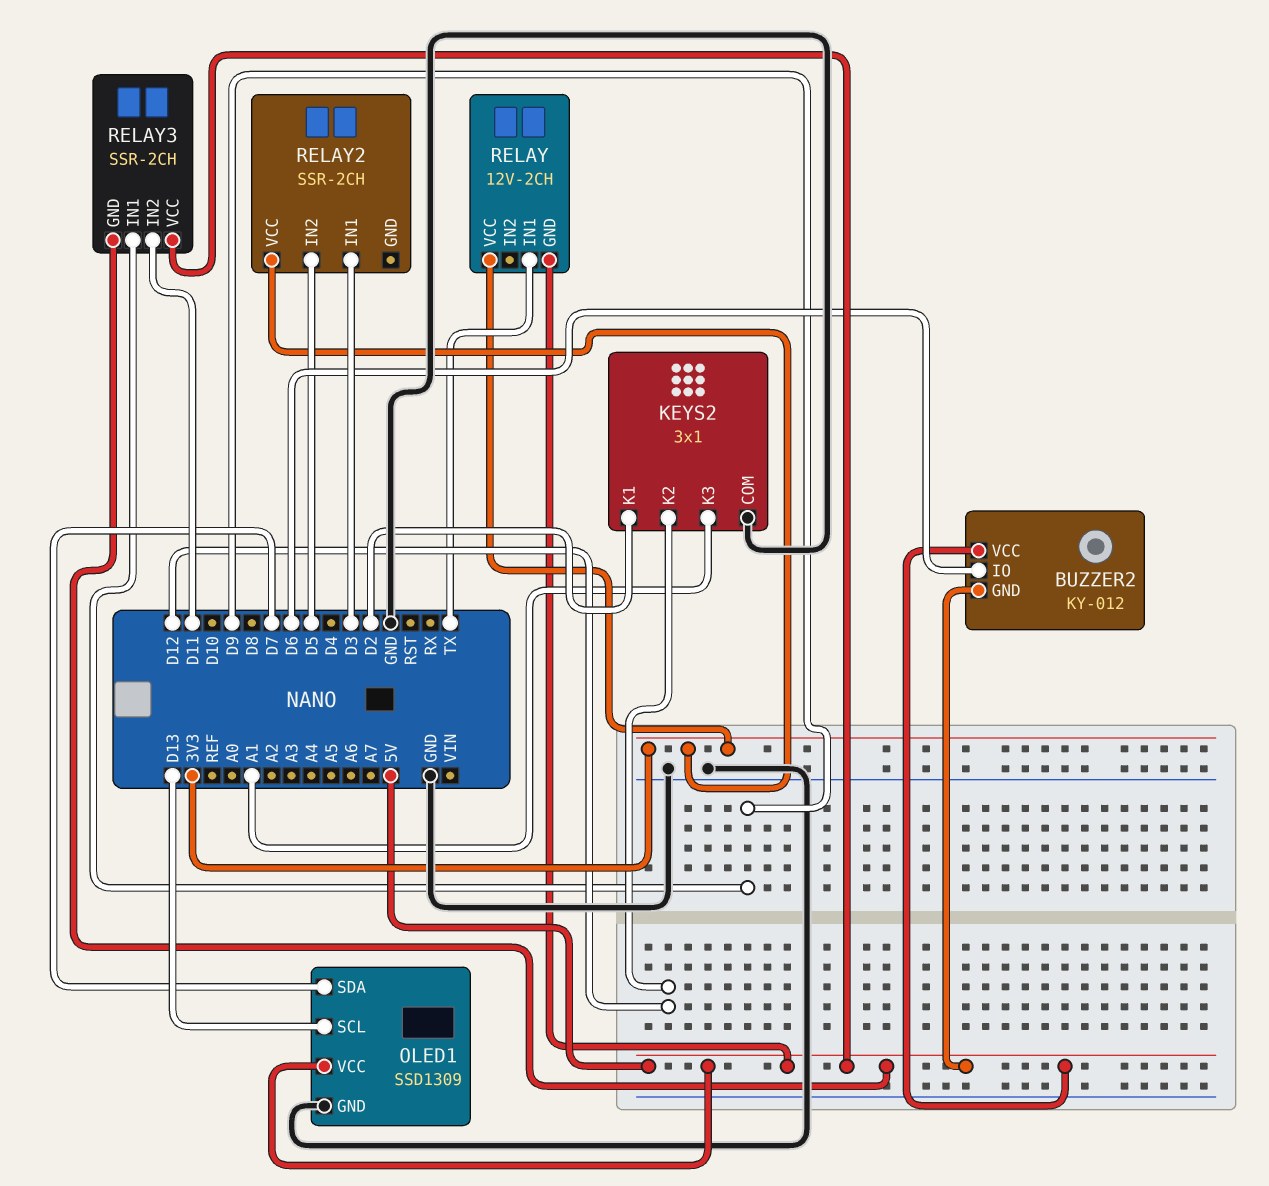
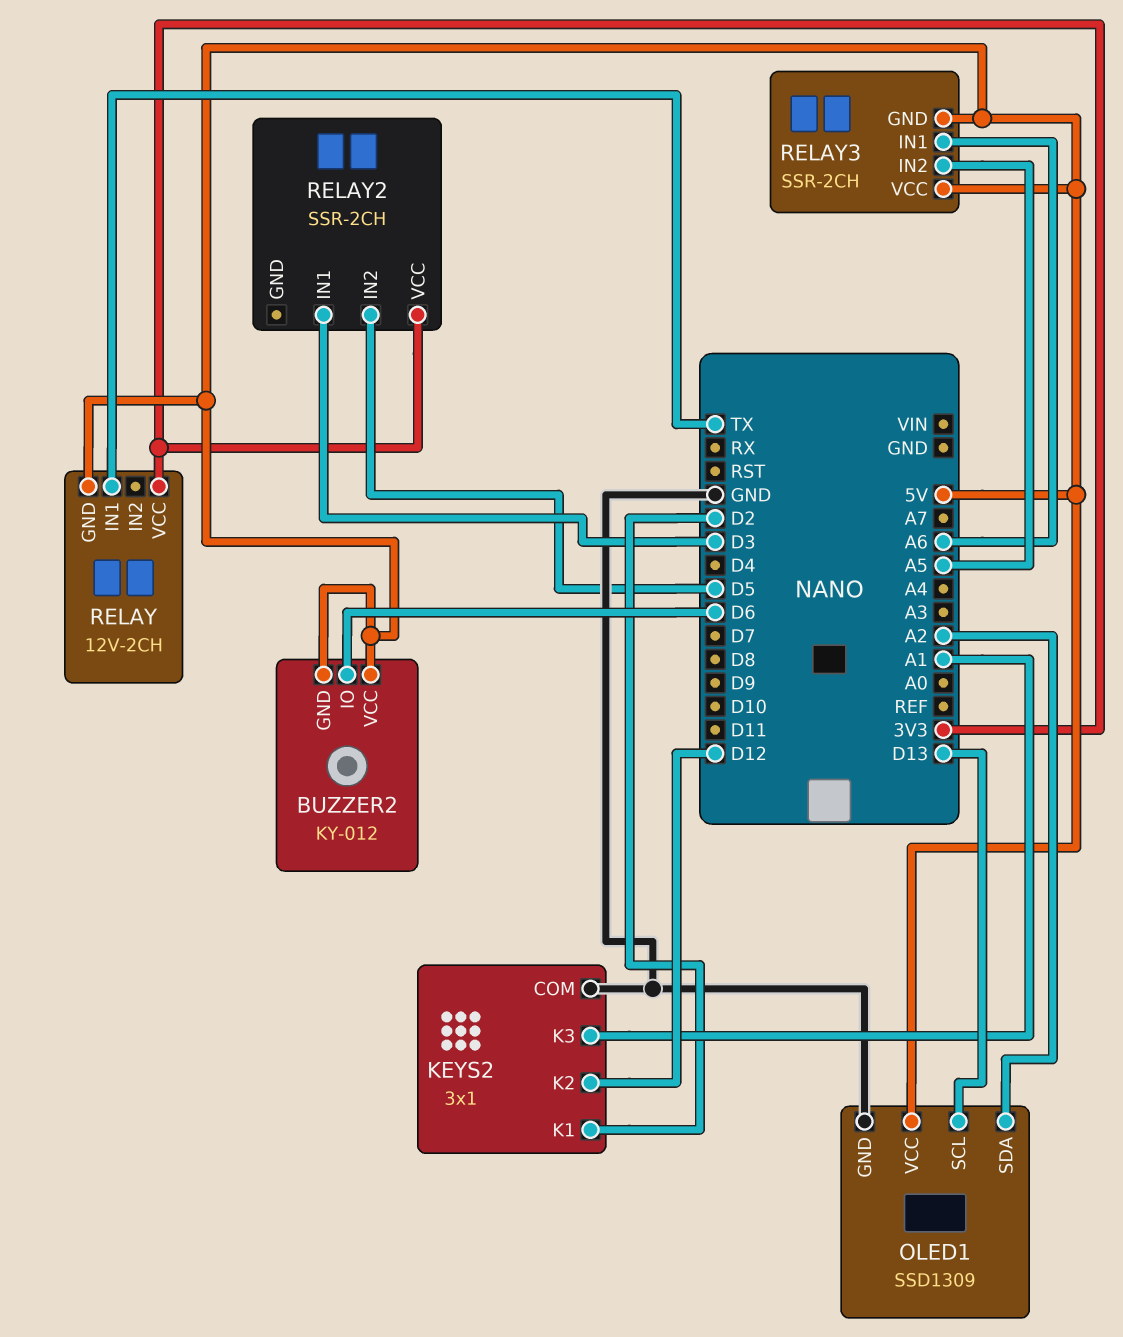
OLED1 pin SDA: D7 -> A2
RELAY3 pin IN1: D9 -> A6
RELAY3 pin IN2: D11 -> A5

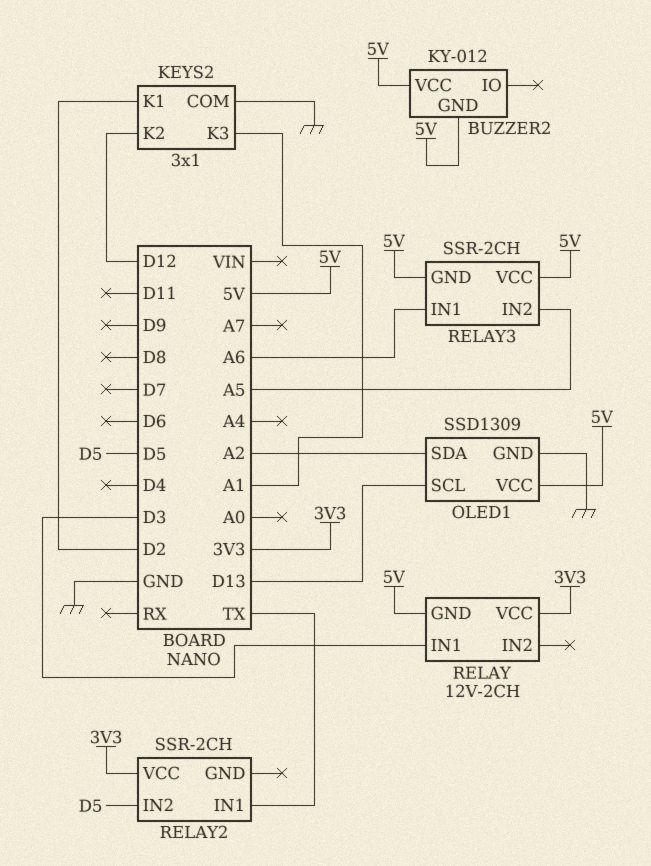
BUZZER2 pin IO: D6 -> none
RELAY pin IN1: TX -> D3
RELAY2 pin IN1: D3 -> TX

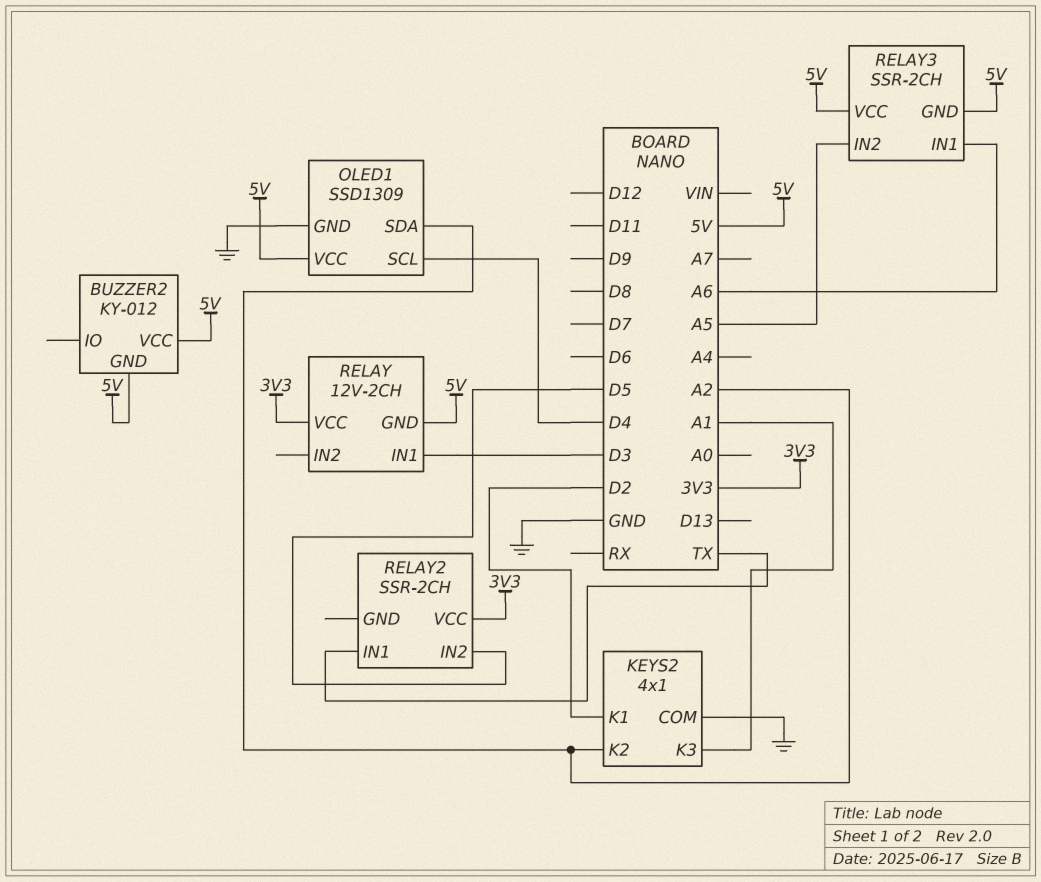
KEYS2: 3x1 -> 4x1
KEYS2 pin K2: D12 -> A2
OLED1 pin SCL: D13 -> D4

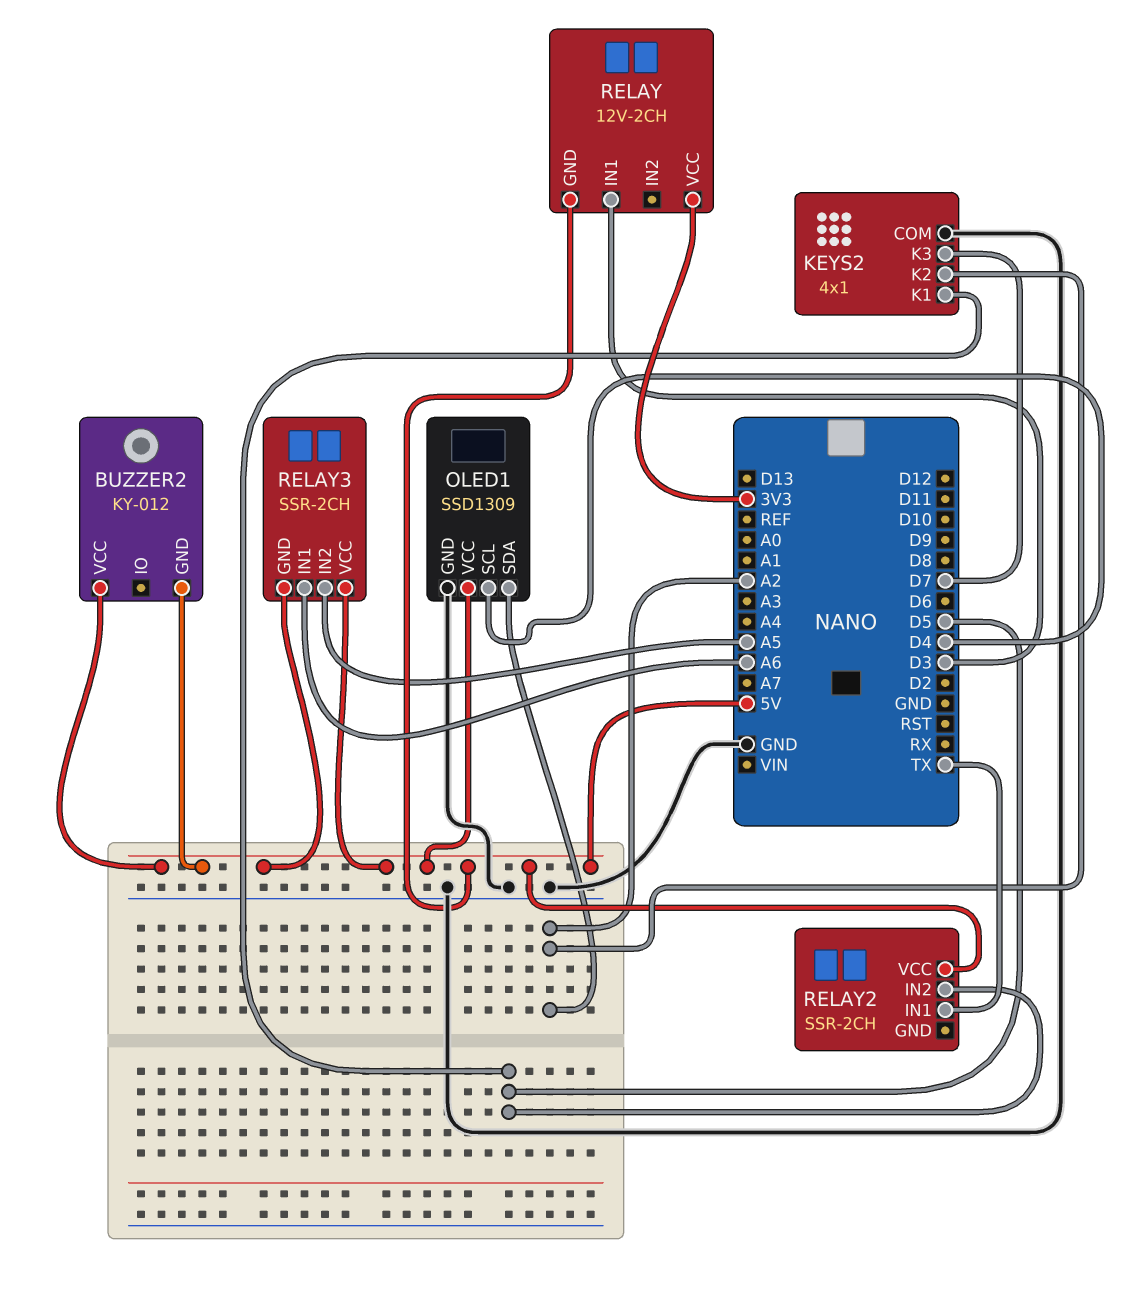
KEYS2 pin K1: D2 -> D5
KEYS2 pin K3: A1 -> D7
RELAY2 pin VCC: 3V3 -> 5V

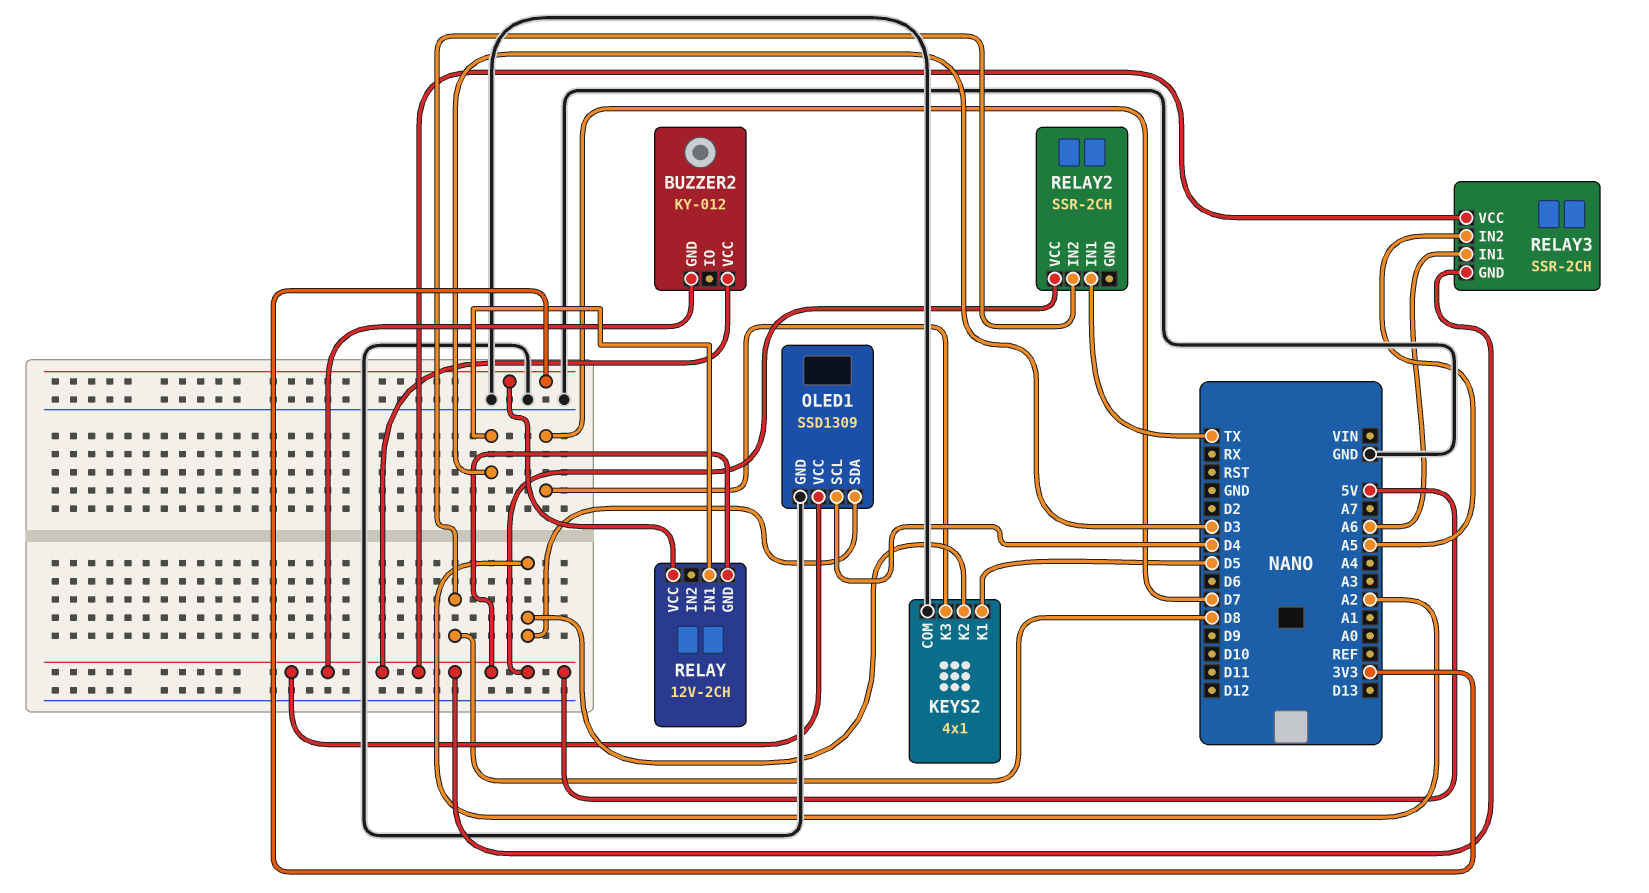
RELAY2 pin IN2: D5 -> D8

